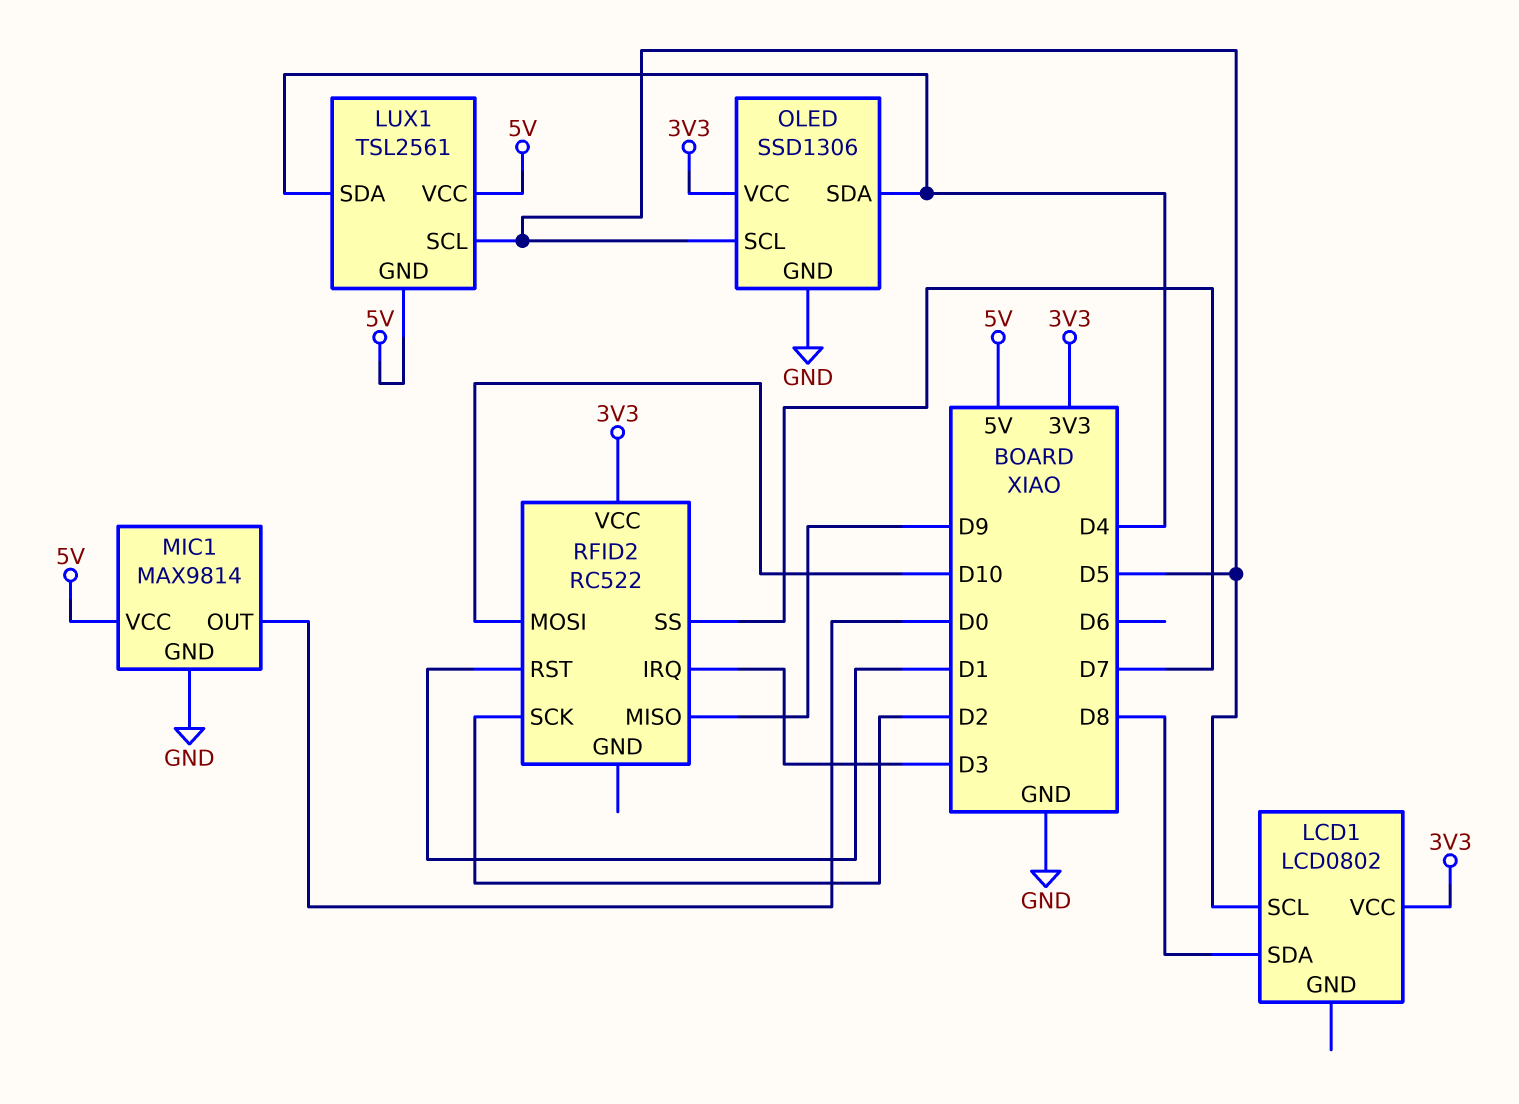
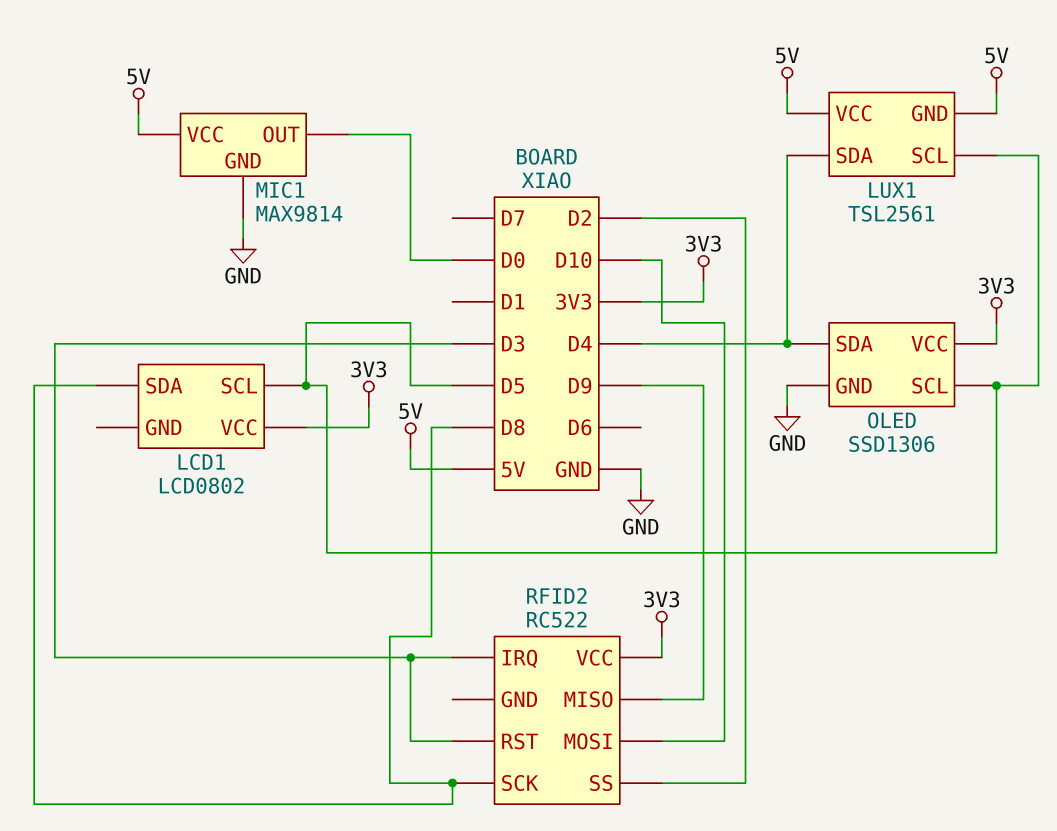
RFID2 pin RST: D1 -> D3
RFID2 pin SCK: D2 -> D8
RFID2 pin SS: D7 -> D2

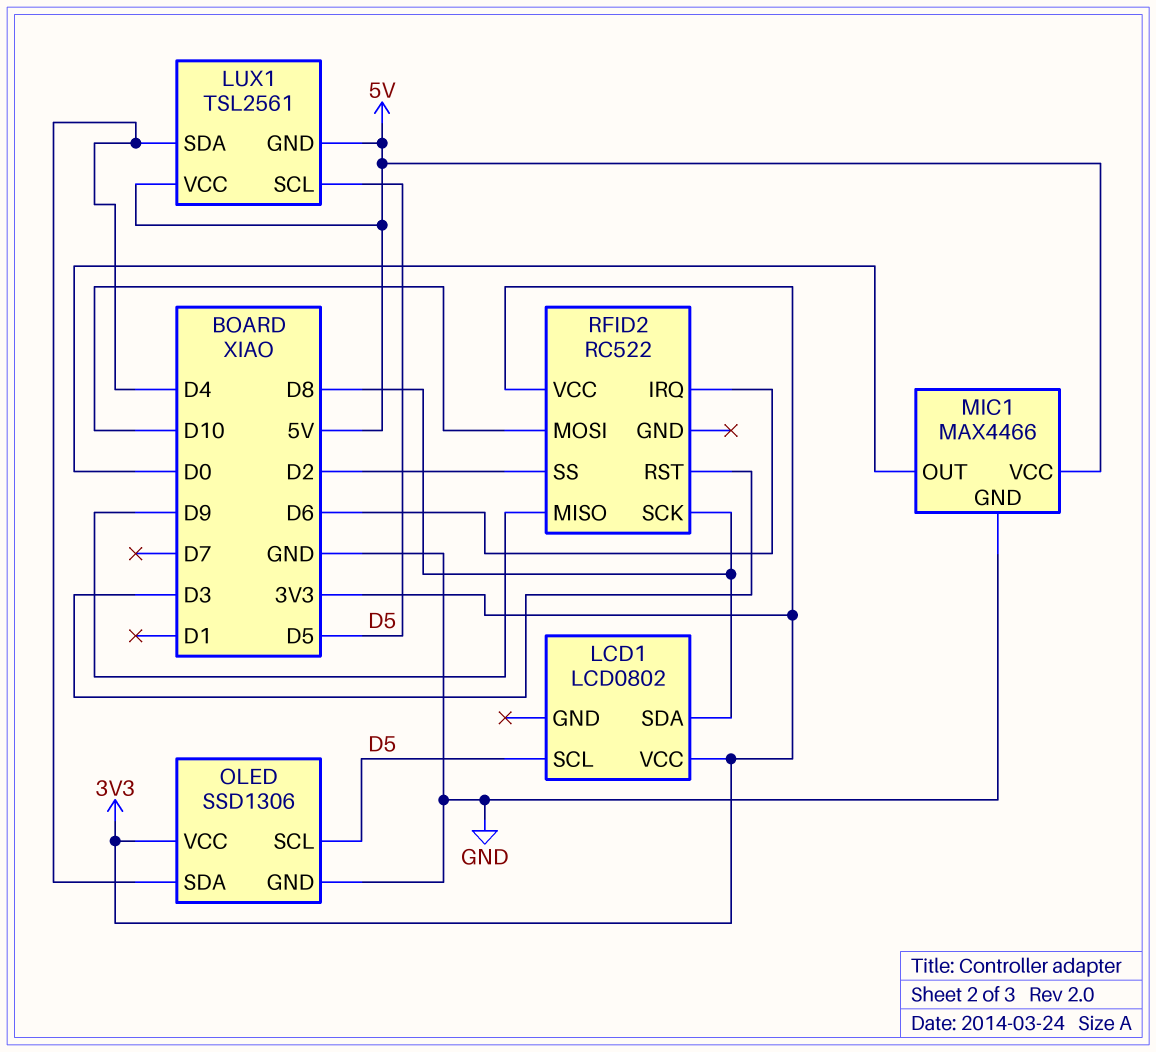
MIC1: MAX9814 -> MAX4466
RFID2 pin IRQ: D3 -> D6

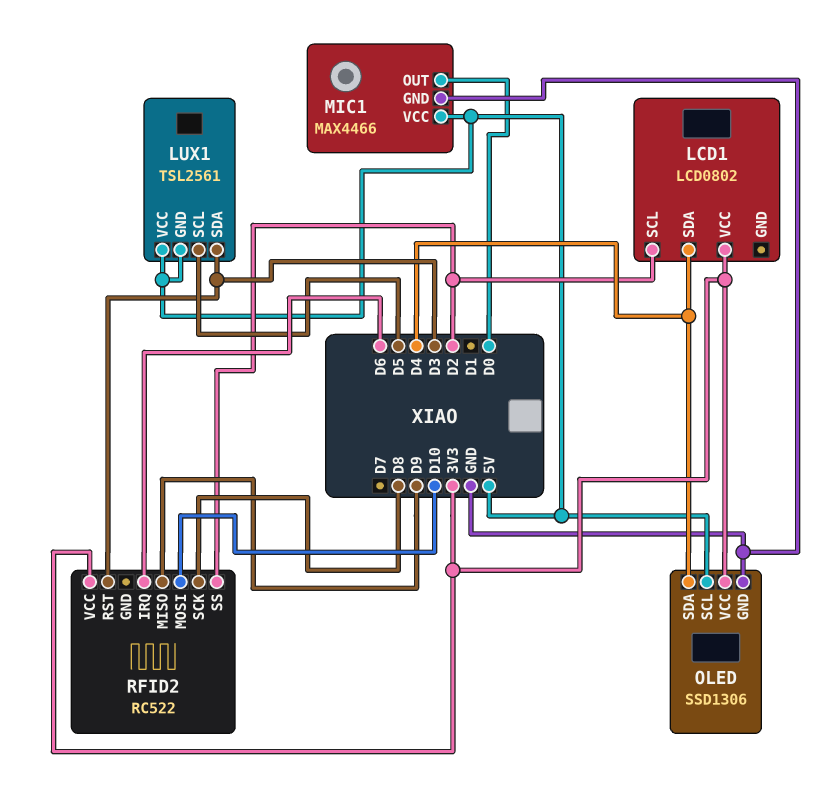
LCD1 pin SCL: D5 -> D2
LCD1 pin SDA: D8 -> D4
LUX1 pin SDA: D4 -> D3
OLED pin SCL: D5 -> 5V

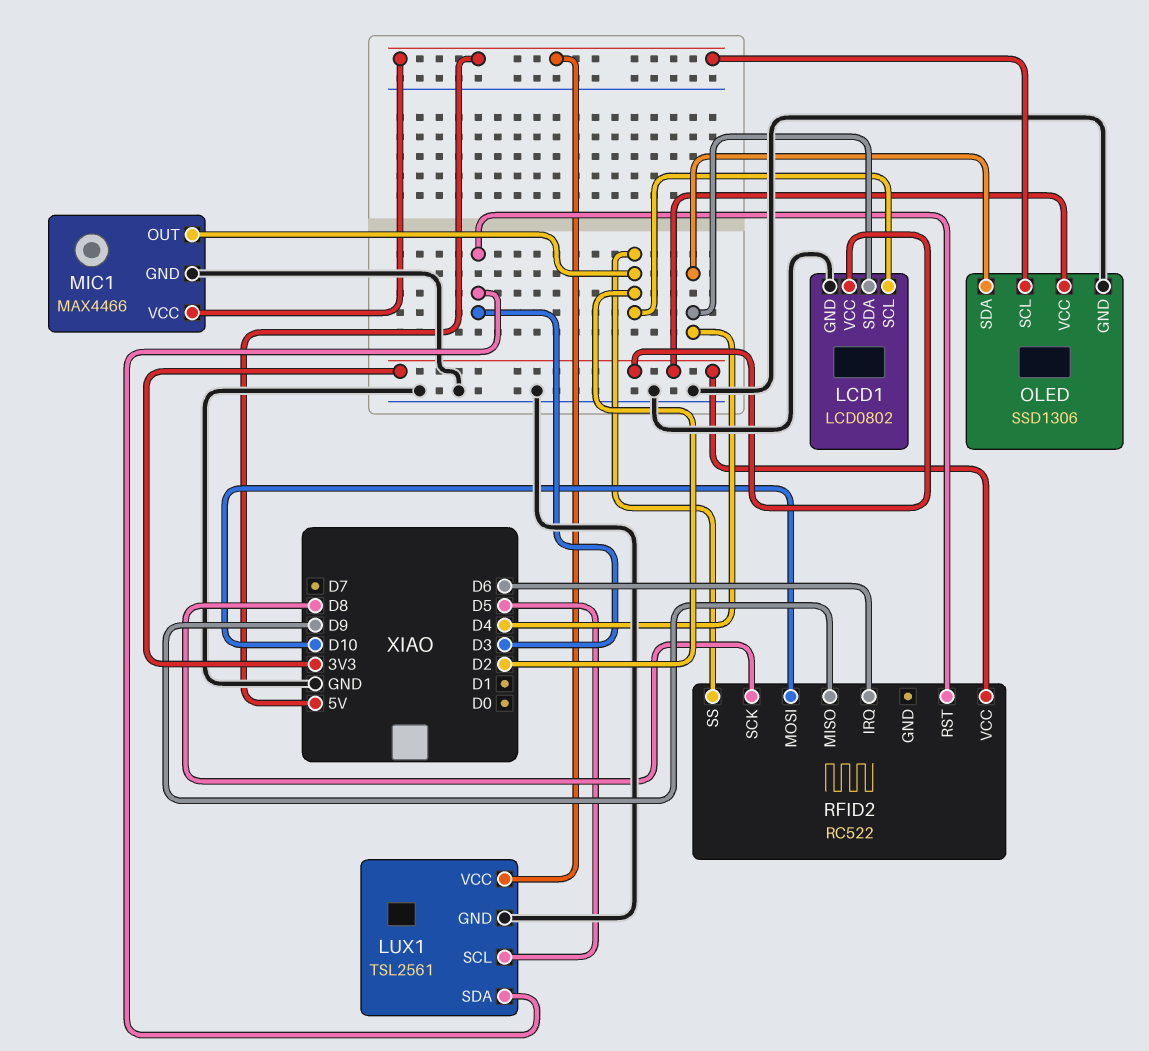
LCD1 pin GND: none -> GND
LUX1 pin GND: 5V -> GND
MIC1 pin OUT: D0 -> D2

